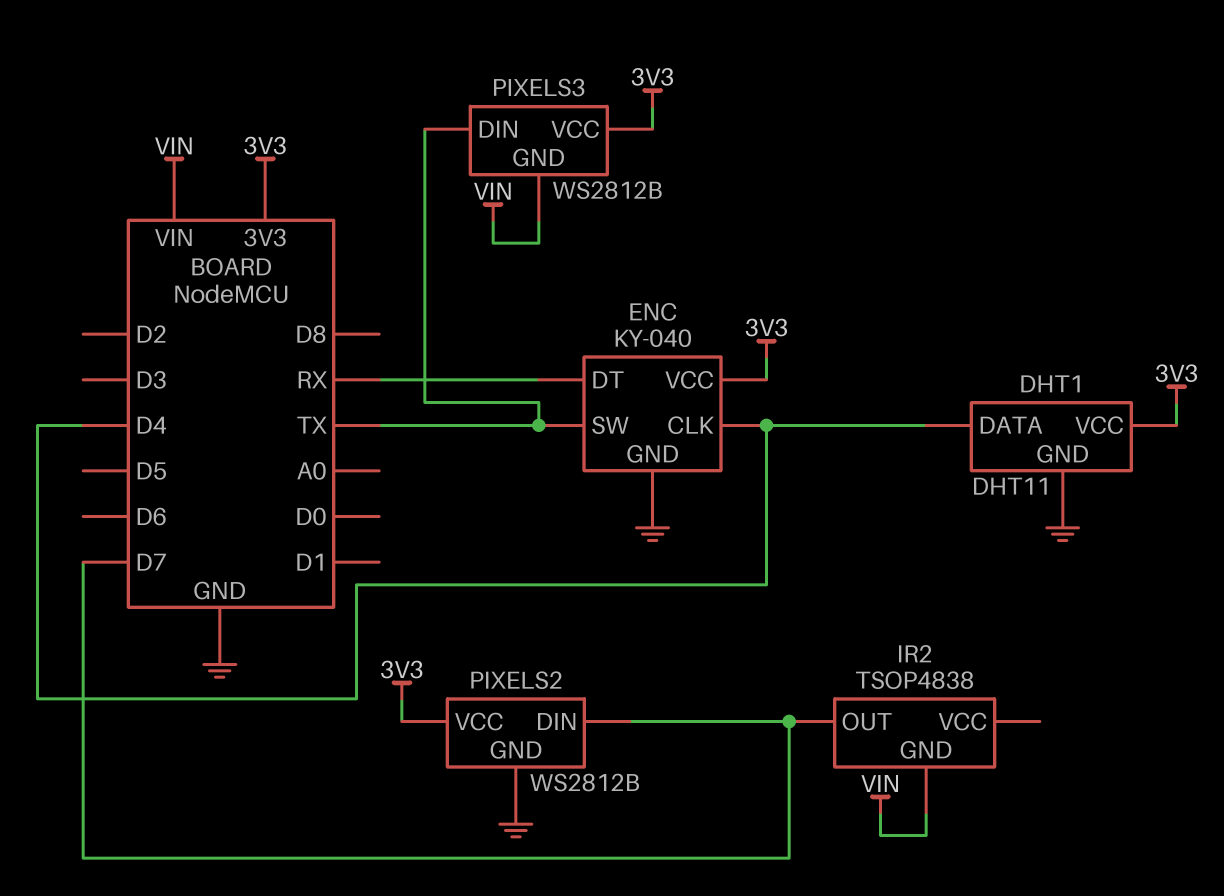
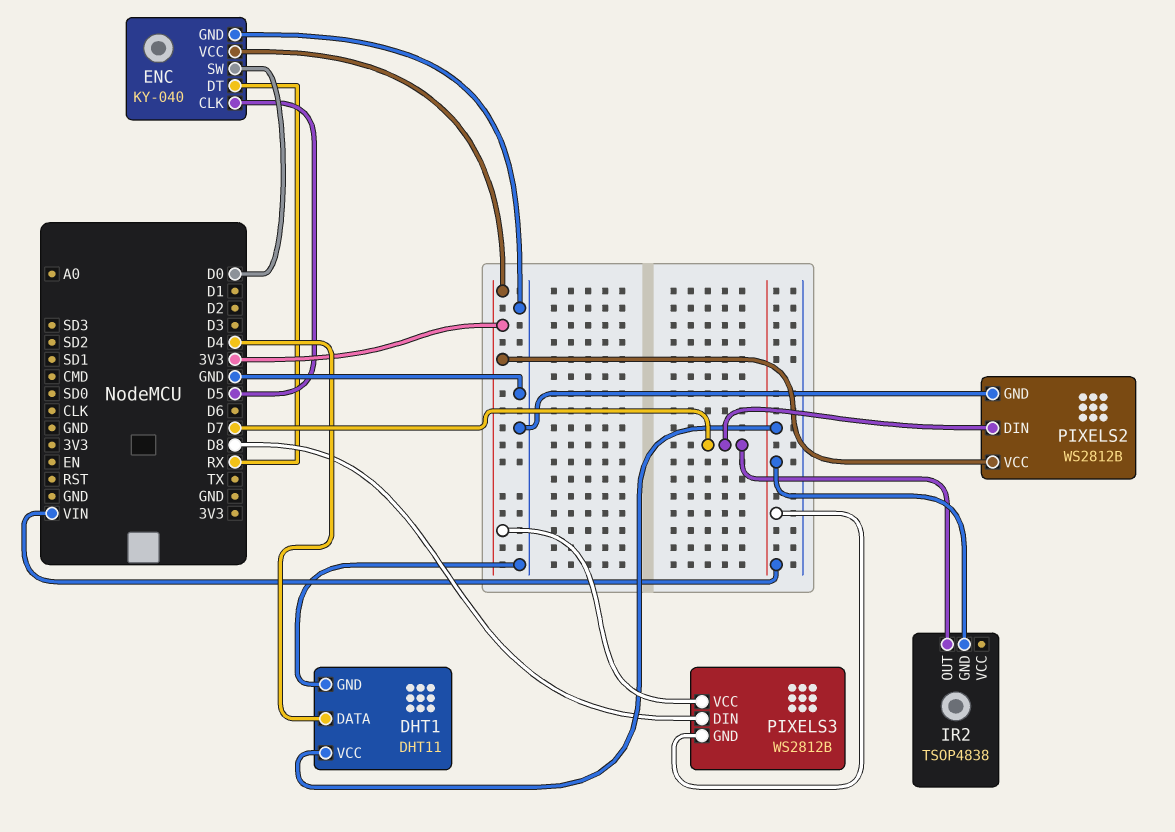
DHT1 pin VCC: 3V3 -> VIN
ENC pin CLK: D4 -> D5
ENC pin SW: TX -> D0
PIXELS3 pin DIN: TX -> D8

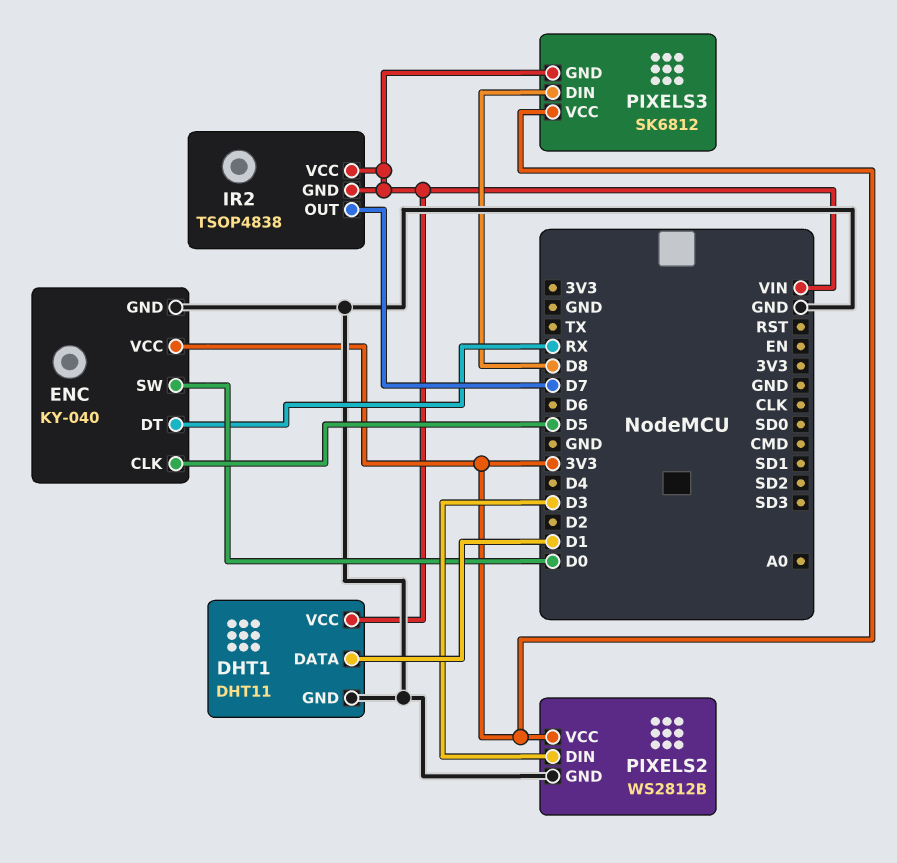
DHT1 pin DATA: D4 -> D1
IR2 pin VCC: none -> VIN
PIXELS2 pin DIN: D7 -> D3
PIXELS3: WS2812B -> SK6812

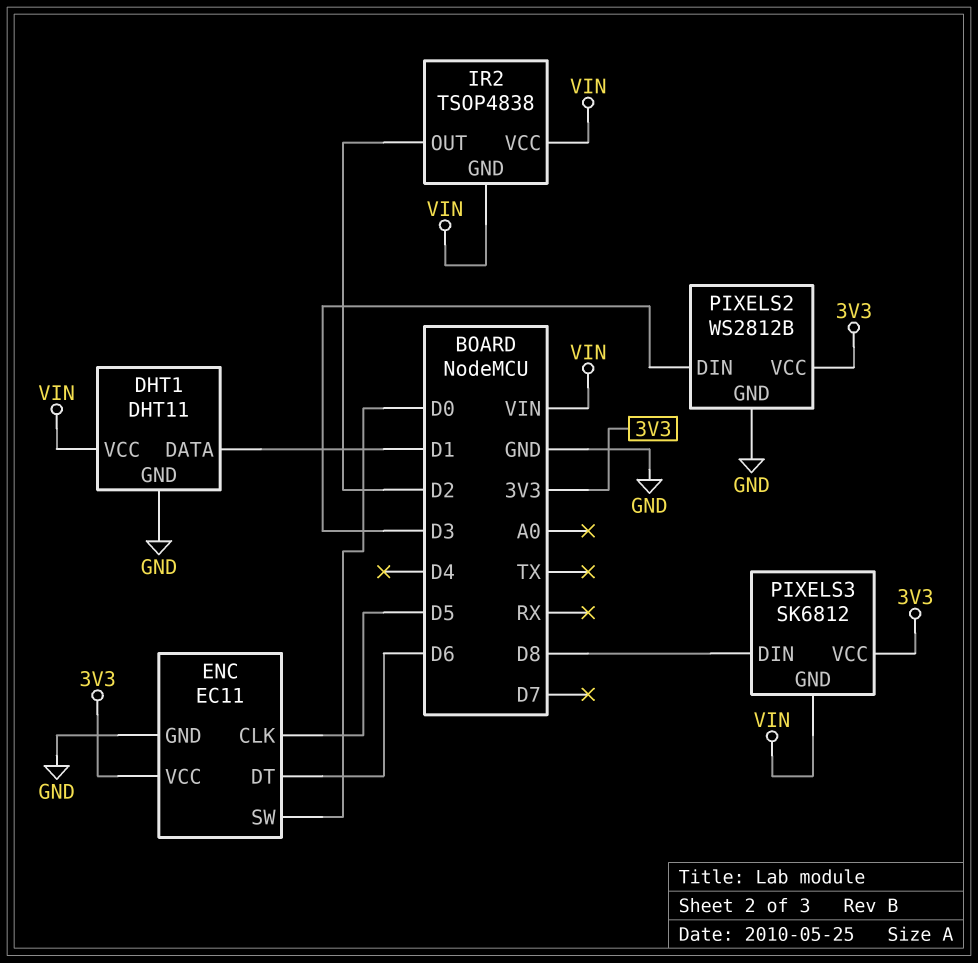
ENC: KY-040 -> EC11
ENC pin DT: RX -> D6
IR2 pin OUT: D7 -> D2

